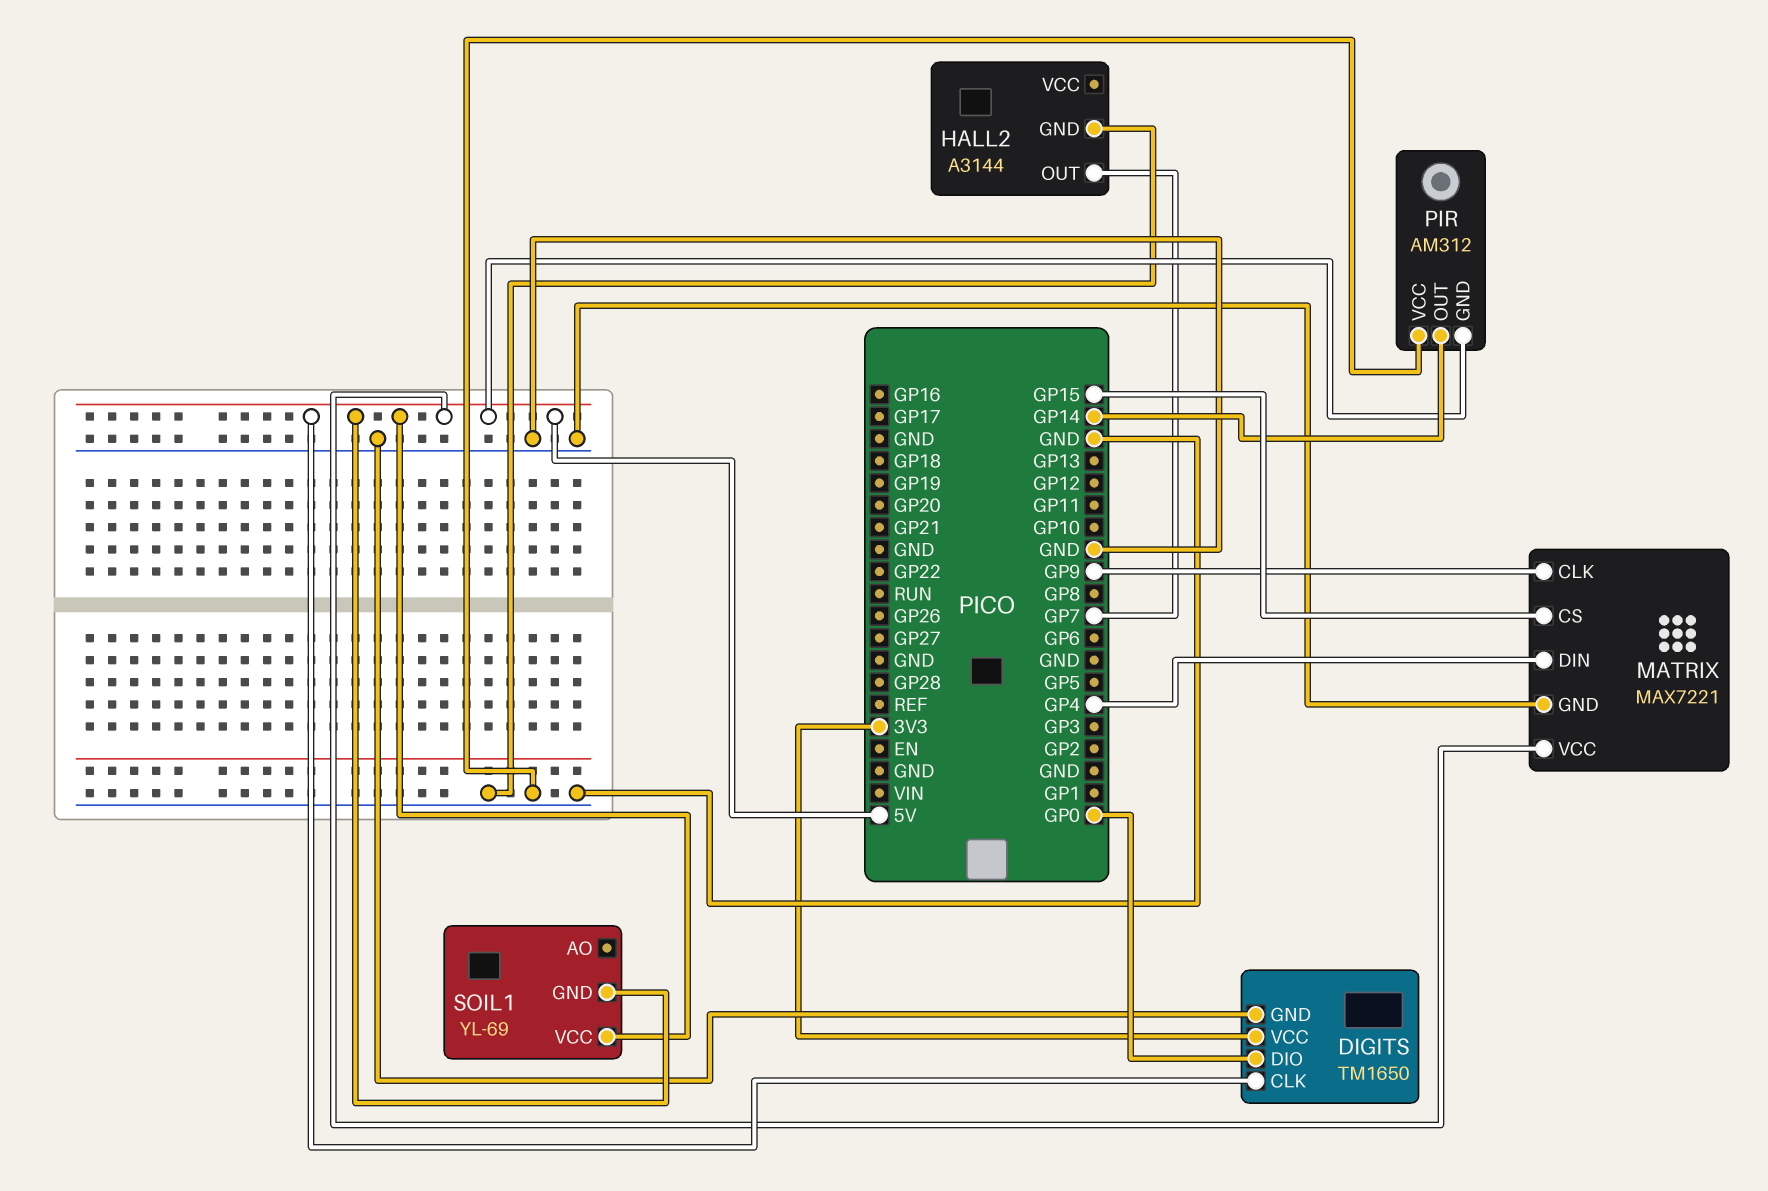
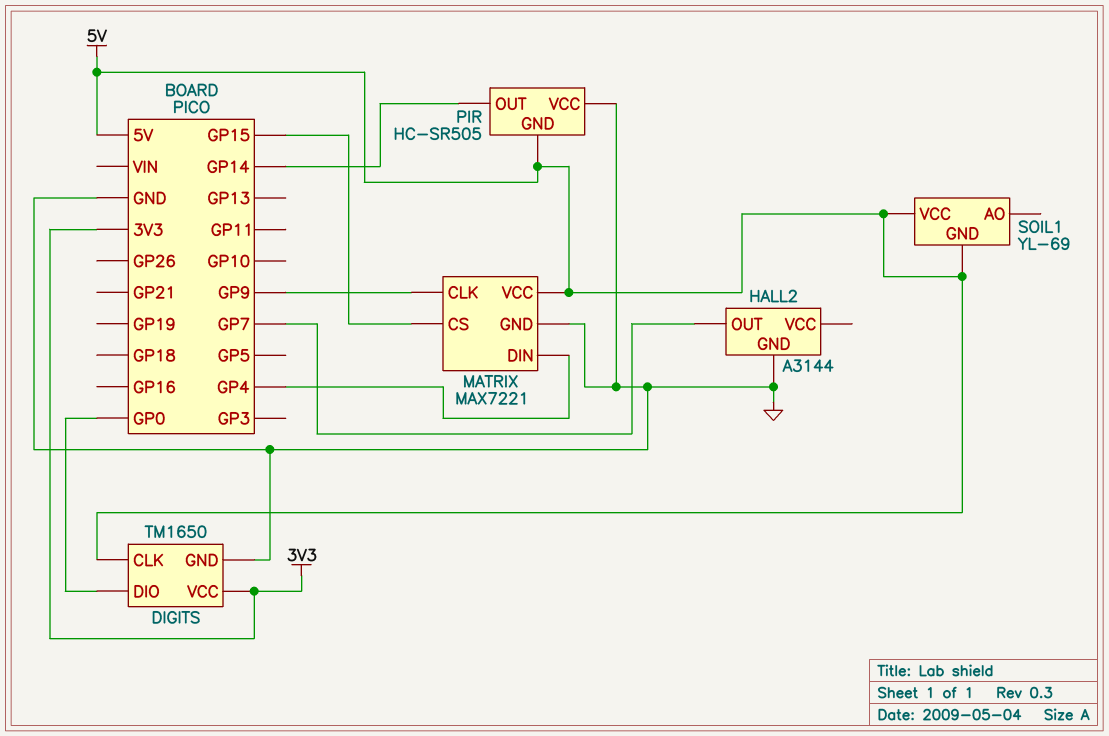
PIR: AM312 -> HC-SR505

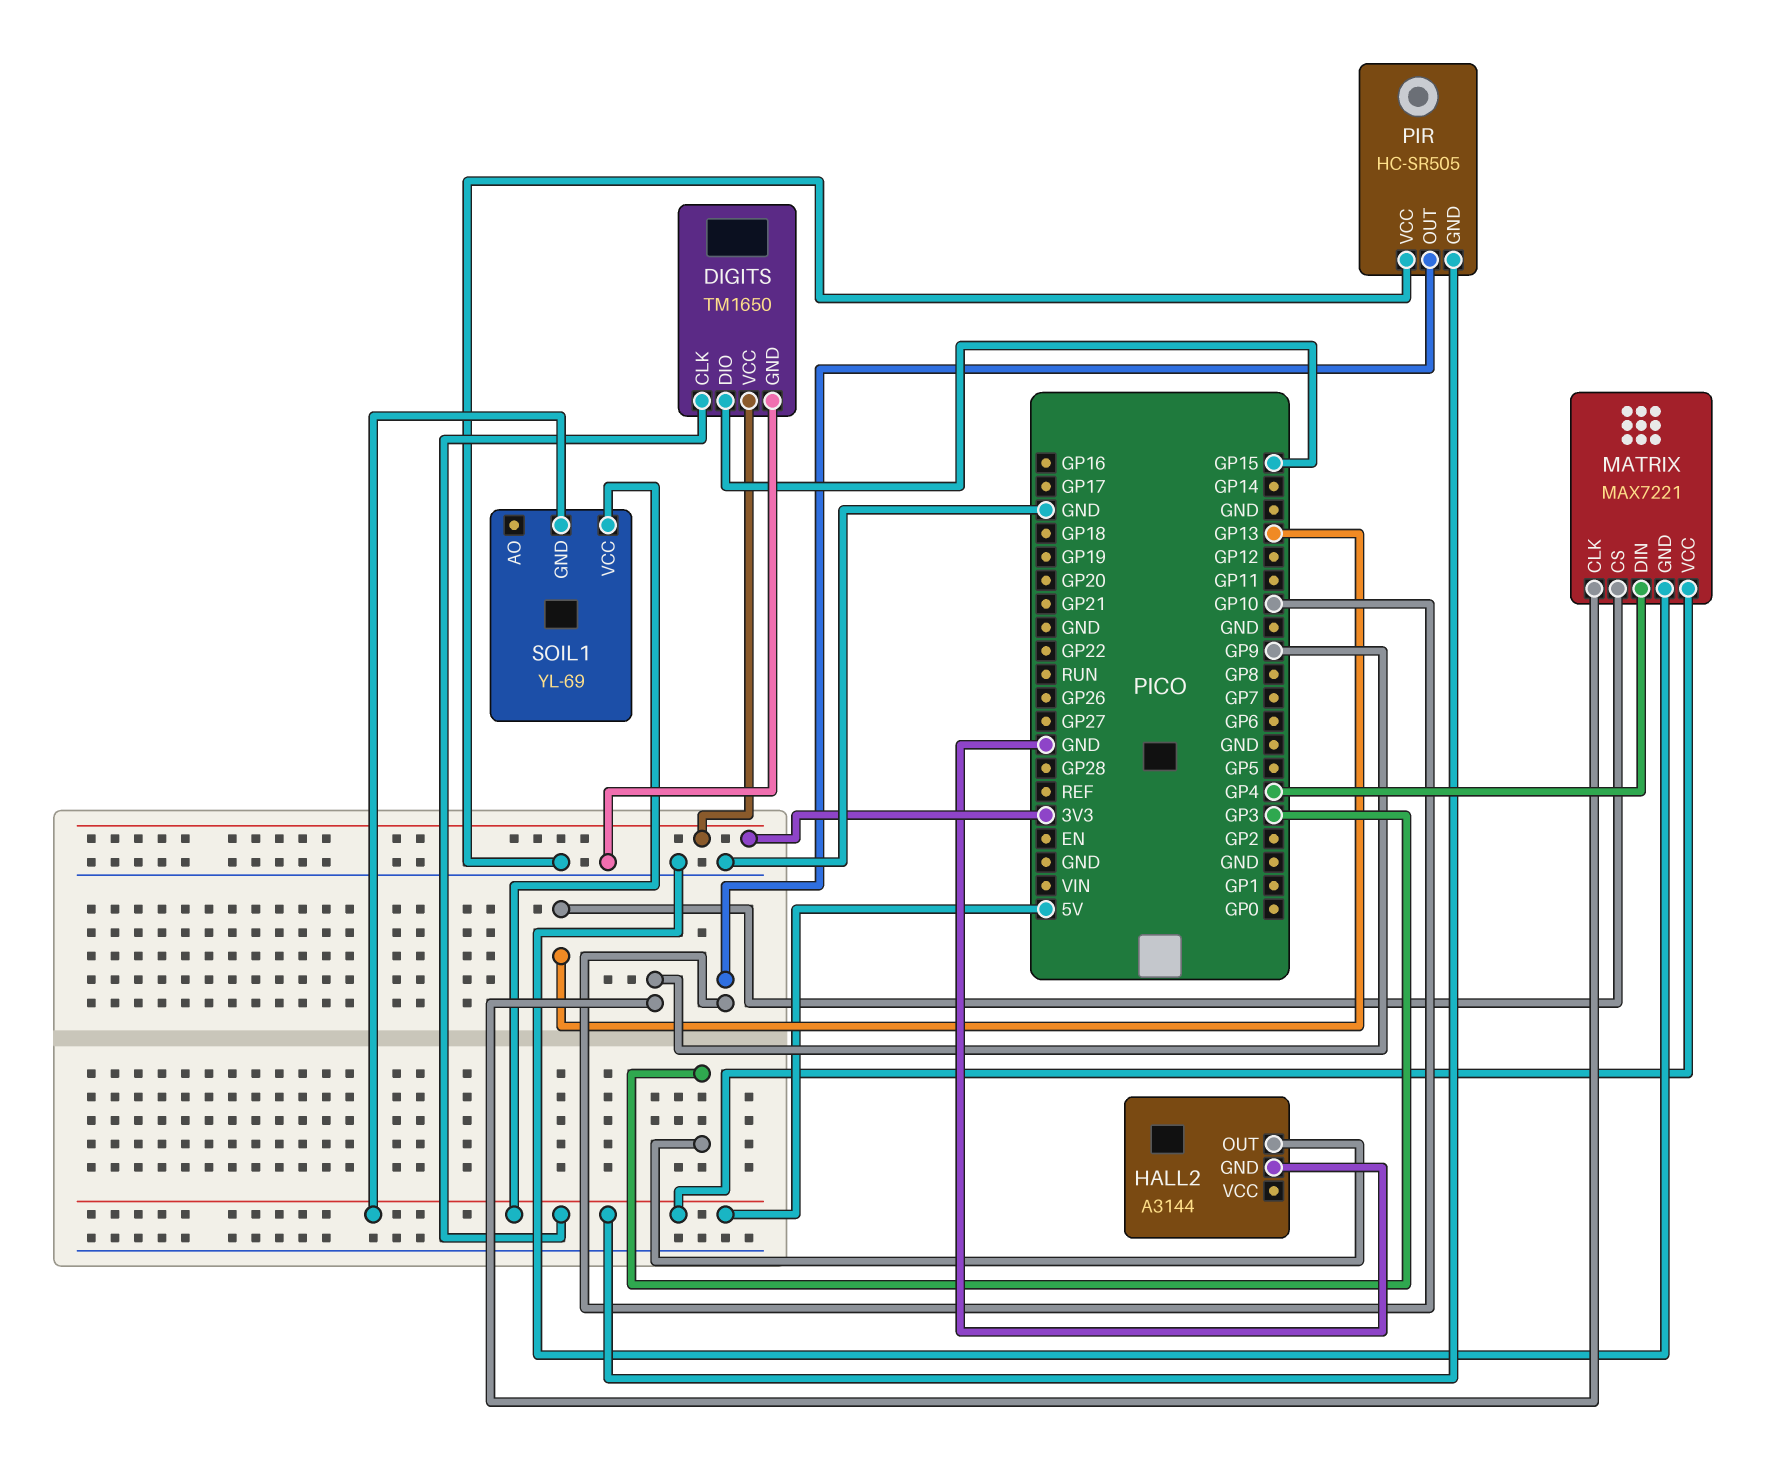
DIGITS pin DIO: GP0 -> GP15
HALL2 pin OUT: GP7 -> GP3
MATRIX pin CS: GP15 -> GP13
PIR pin OUT: GP14 -> GP10

